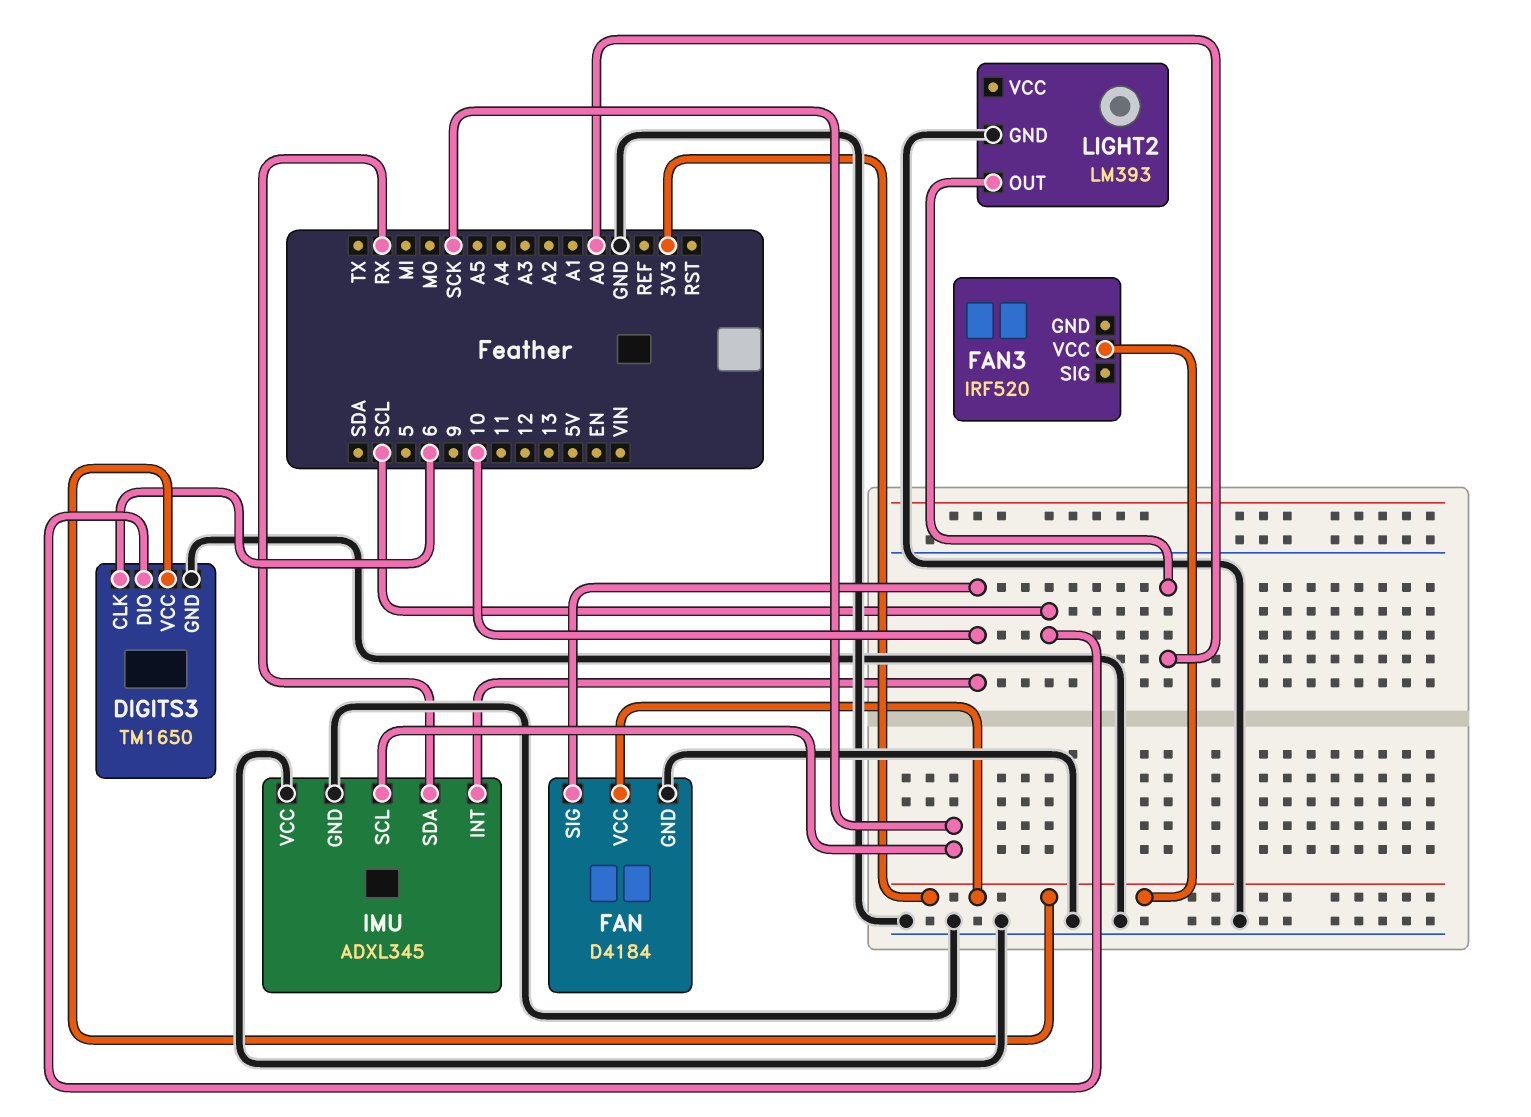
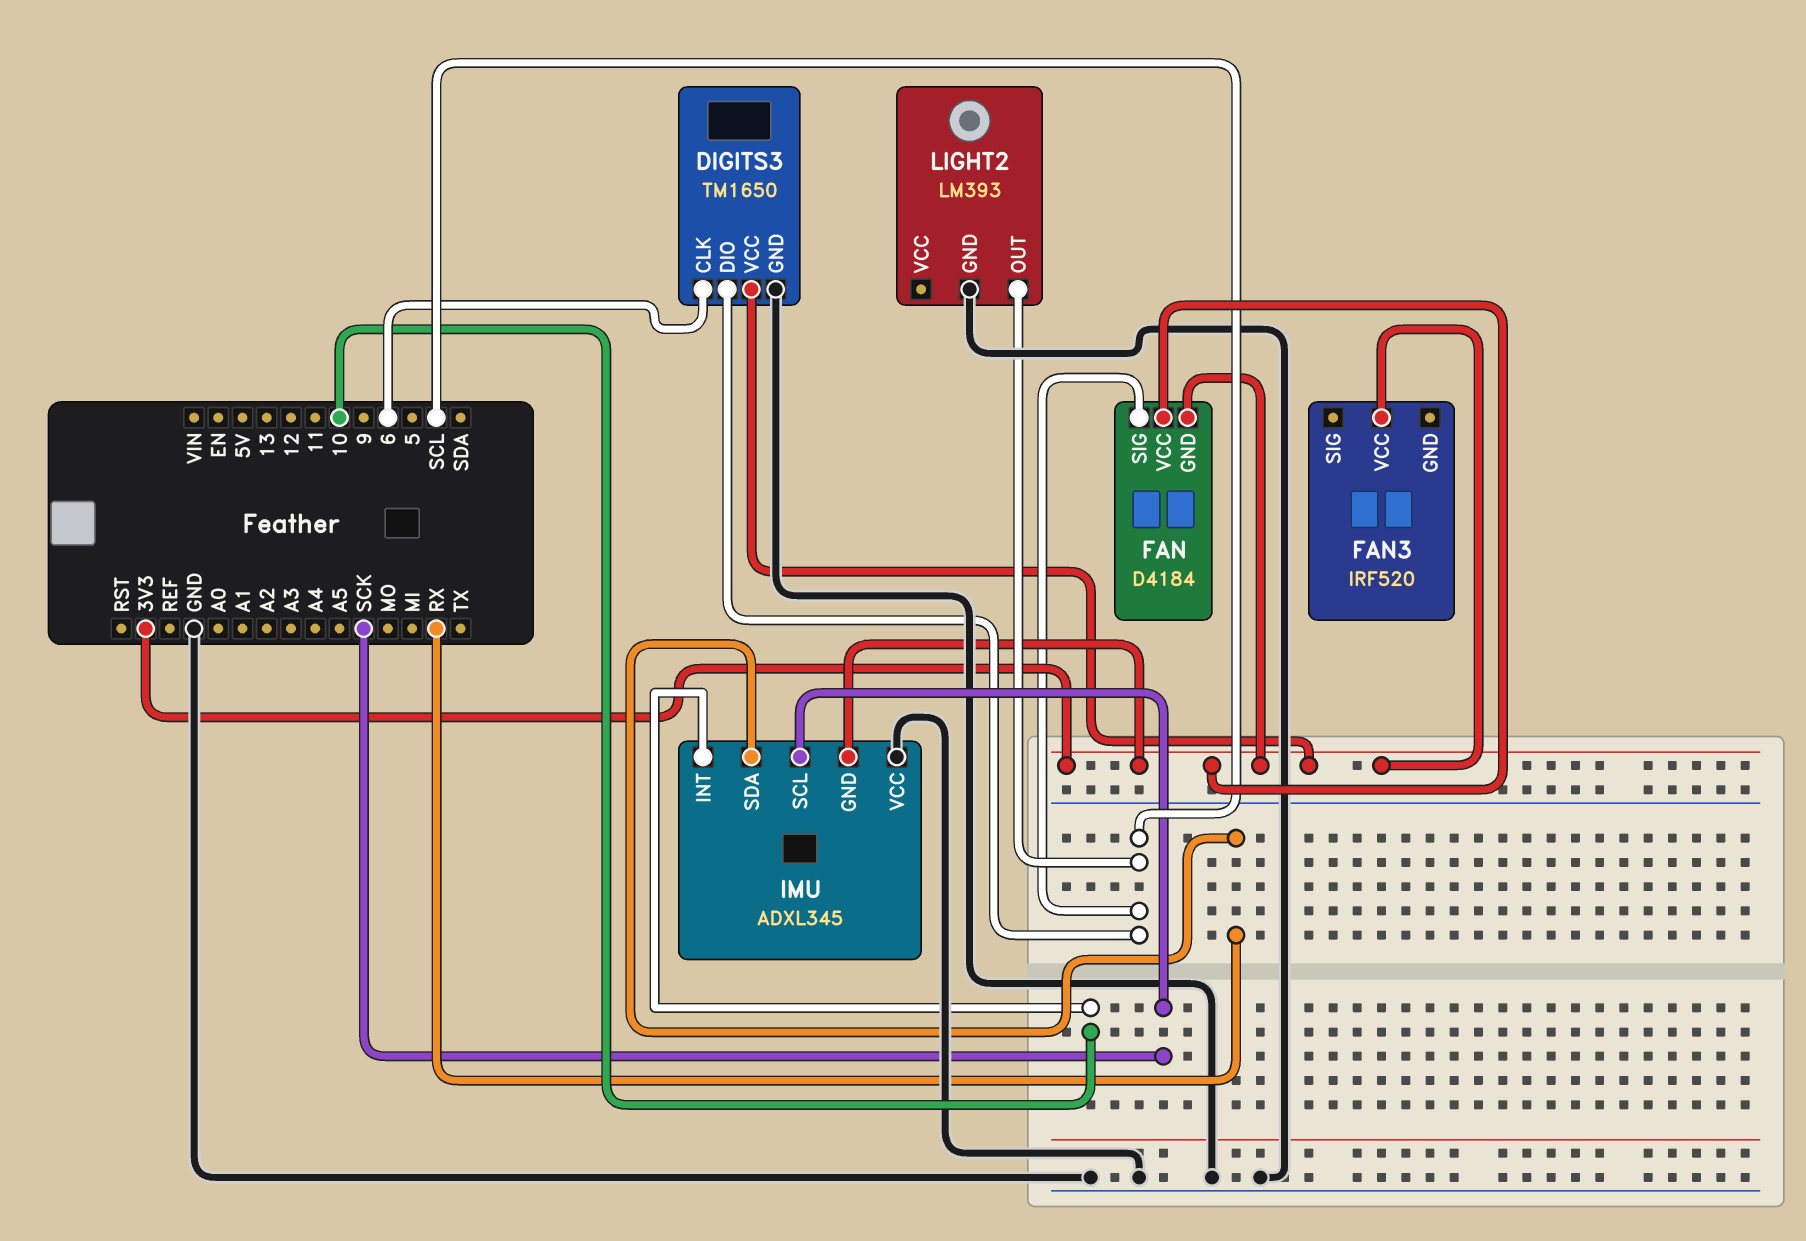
FAN pin GND: GND -> 3V3
FAN pin SIG: 10 -> SCL
IMU pin GND: GND -> 3V3
LIGHT2 pin OUT: A0 -> SCL

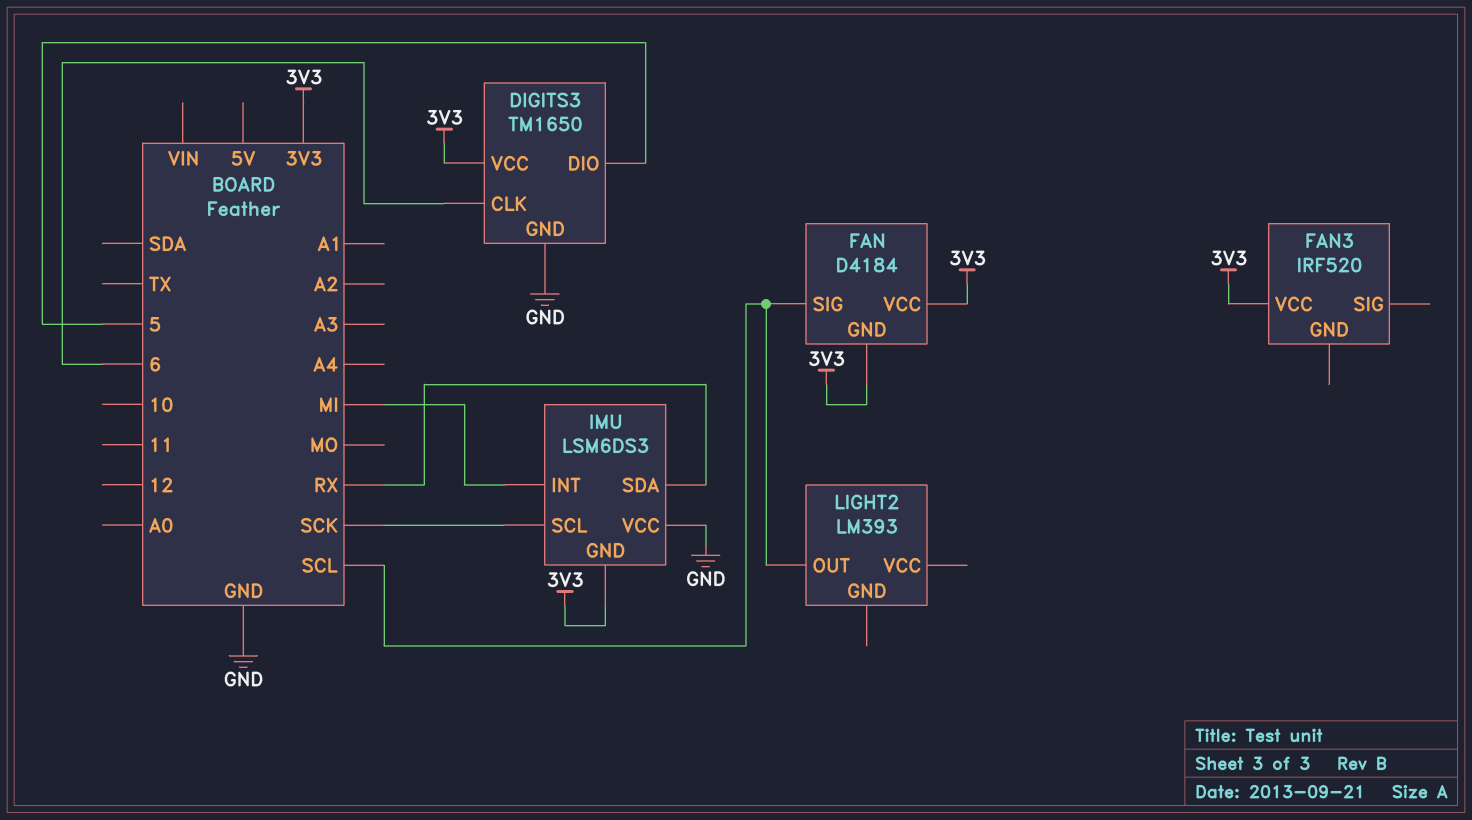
DIGITS3 pin DIO: SCL -> 5
IMU: ADXL345 -> LSM6DS3
IMU pin INT: 10 -> MI
LIGHT2 pin GND: GND -> none

